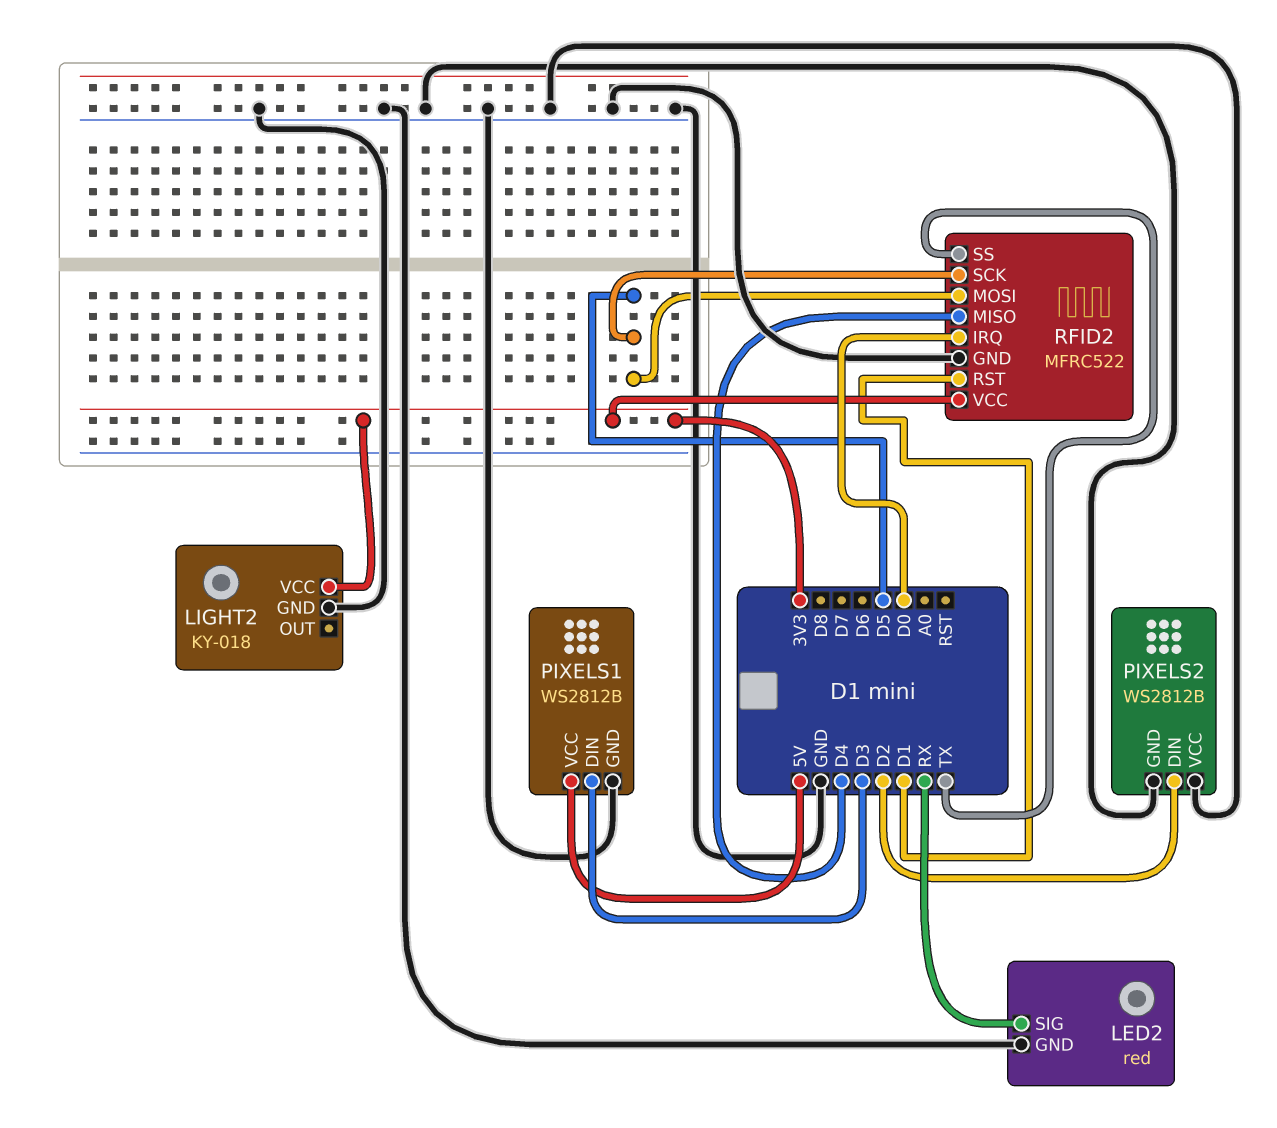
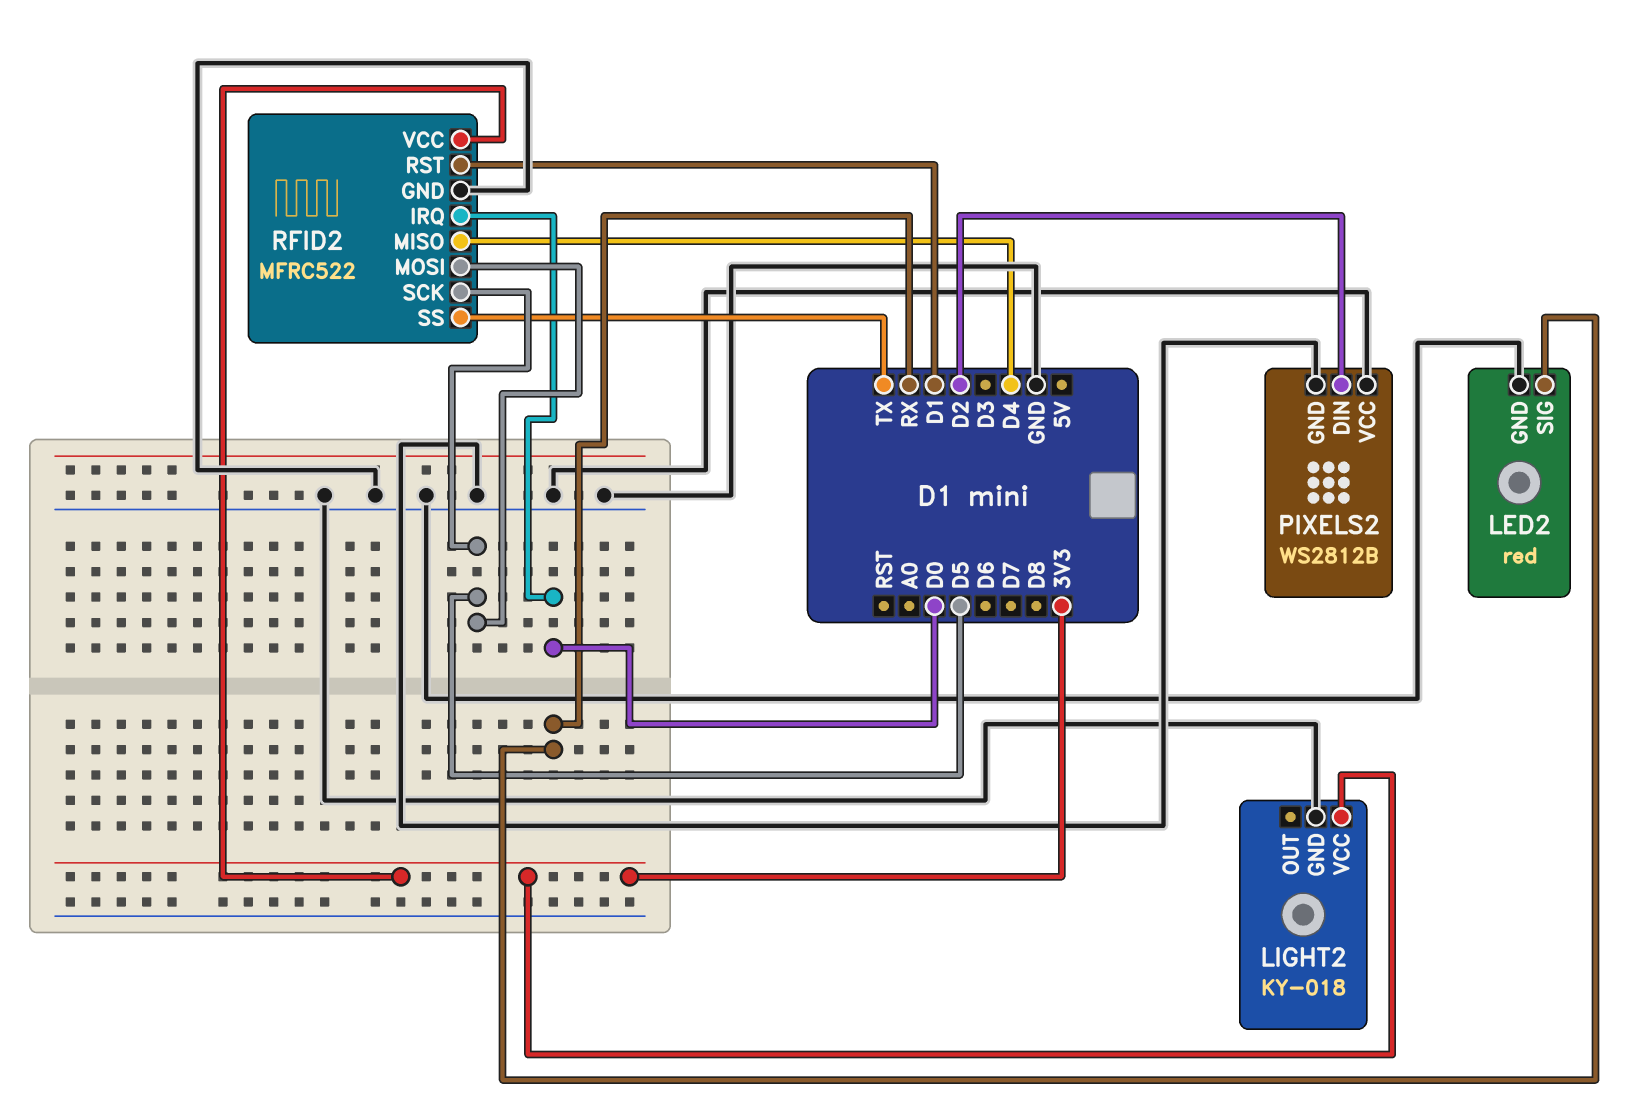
PIXELS1: WS2812B -> none
PIXELS1 pin DIN: D3 -> none
PIXELS1 pin GND: GND -> none
PIXELS1 pin VCC: 5V -> none

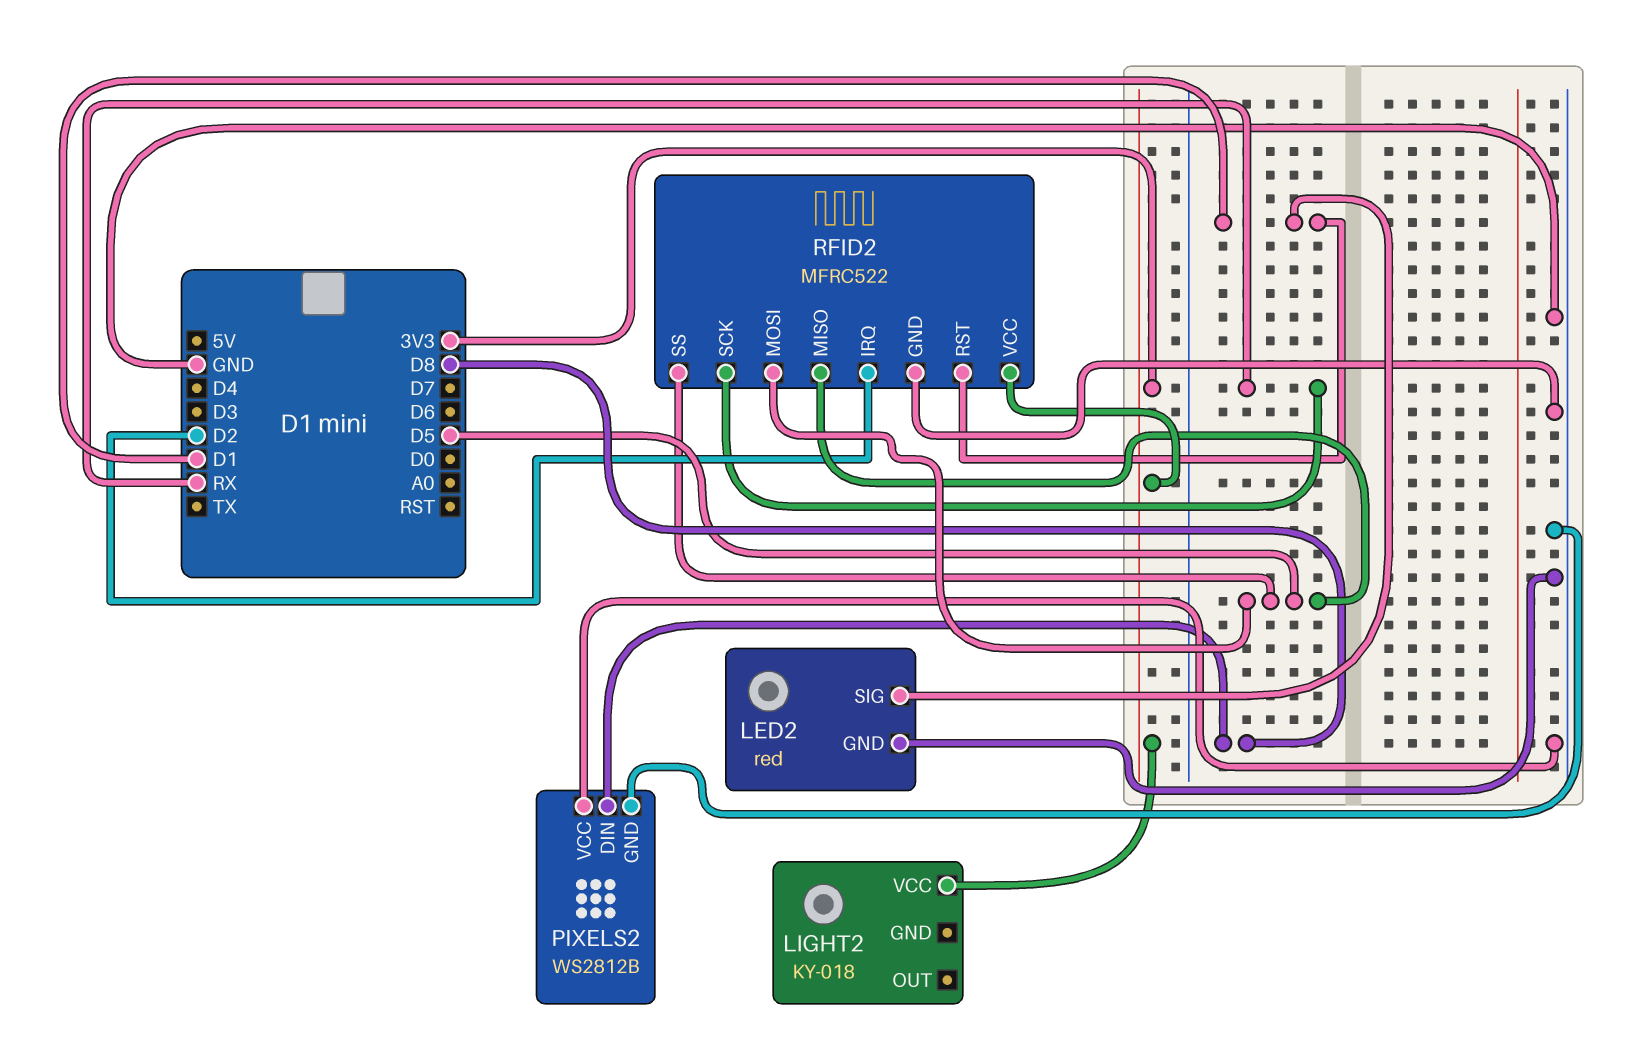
LED2 pin SIG: RX -> D1
LIGHT2 pin GND: GND -> none
PIXELS2 pin DIN: D2 -> D8
RFID2 pin IRQ: D0 -> D2
RFID2 pin MISO: D4 -> D5
RFID2 pin SCK: D5 -> RX
RFID2 pin SS: TX -> D5

